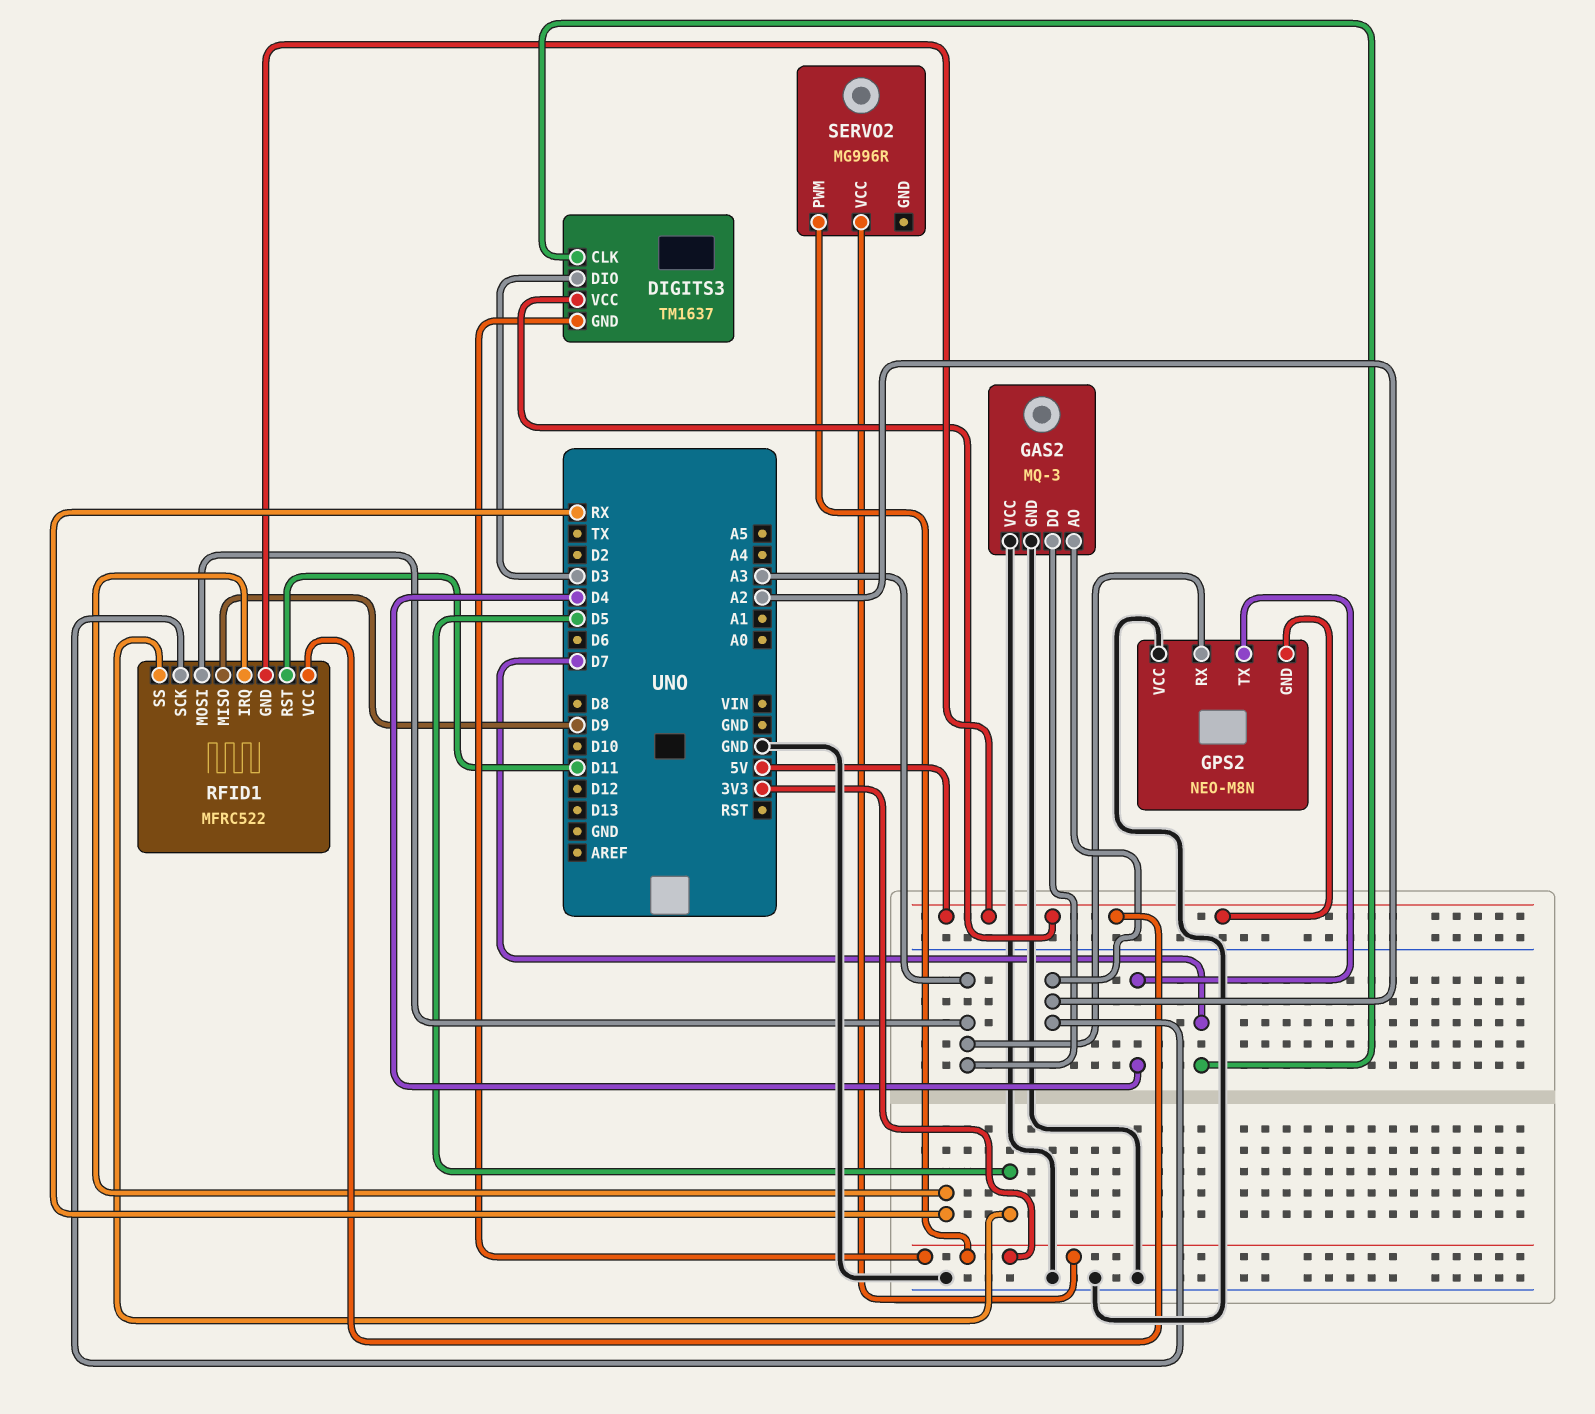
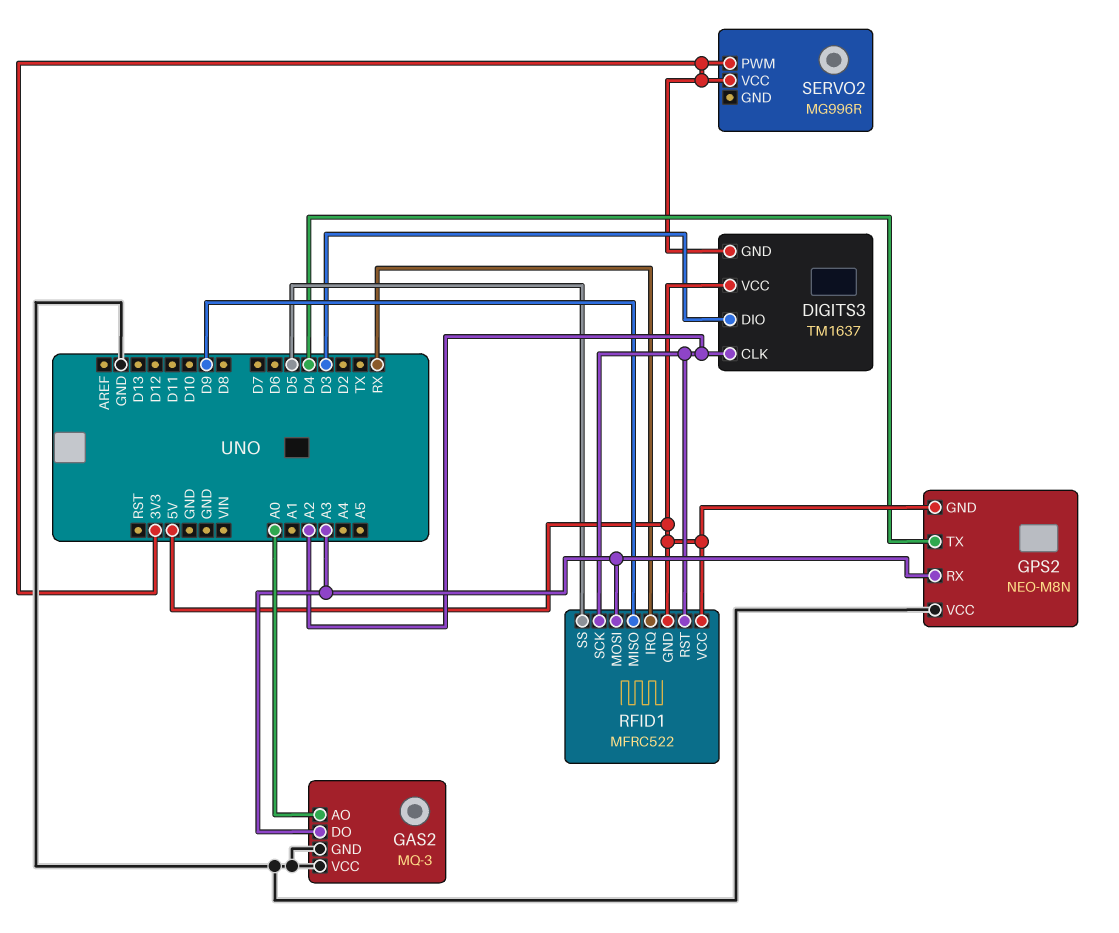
DIGITS3 pin CLK: D7 -> A2
GAS2 pin AO: A2 -> A0
RFID1 pin RST: D11 -> A2

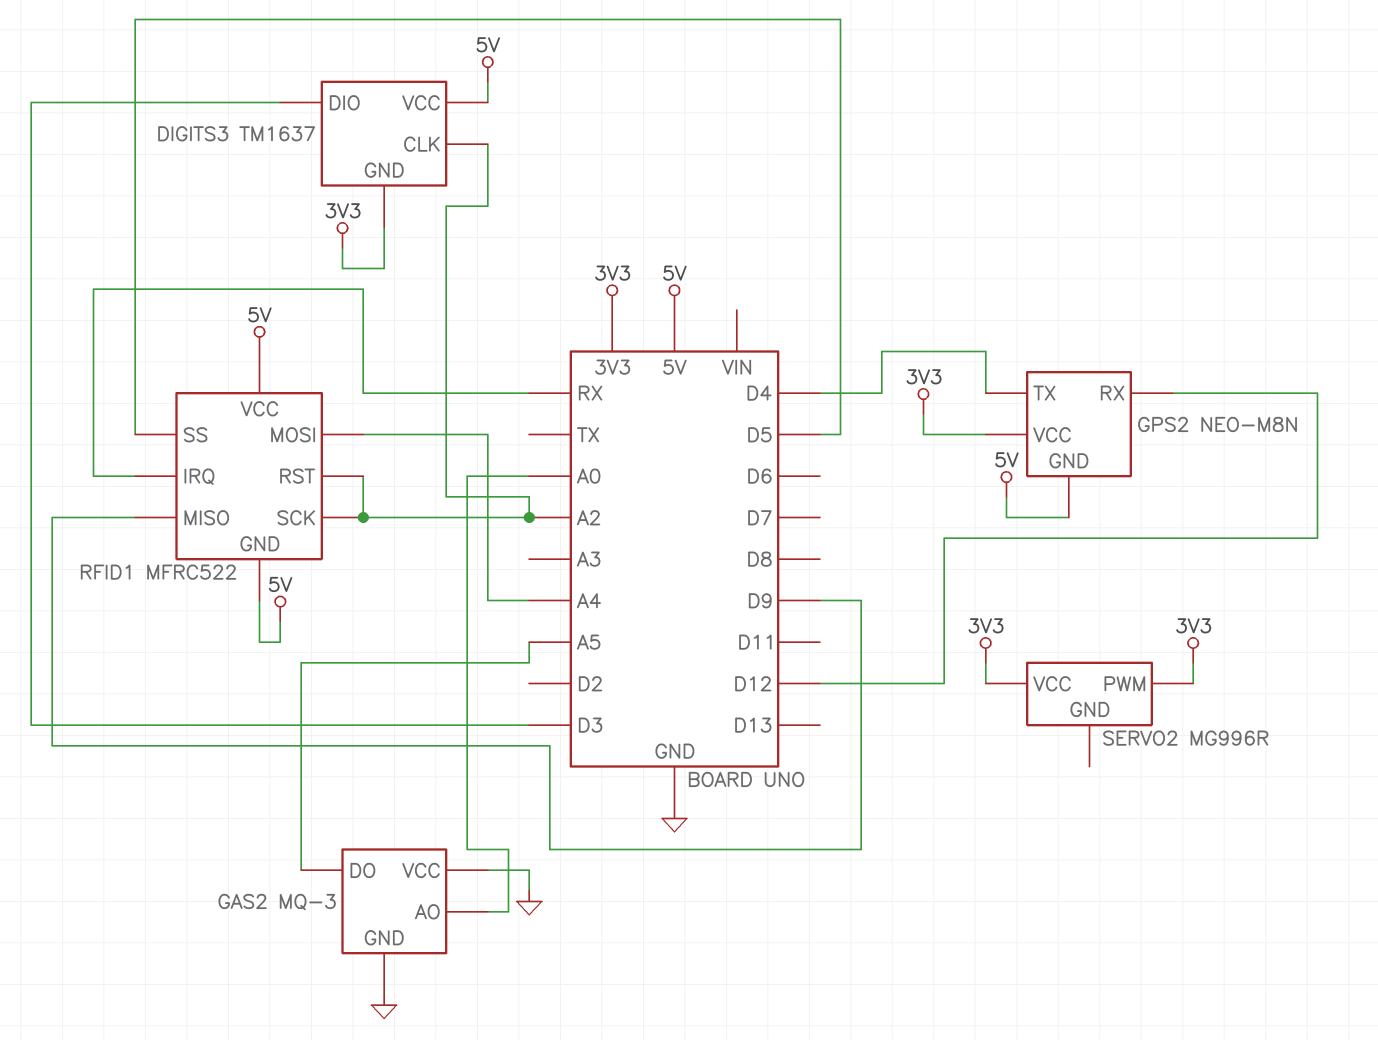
GAS2 pin DO: A3 -> A5
GPS2 pin RX: A3 -> D12
GPS2 pin VCC: GND -> 3V3
RFID1 pin MOSI: A3 -> A4

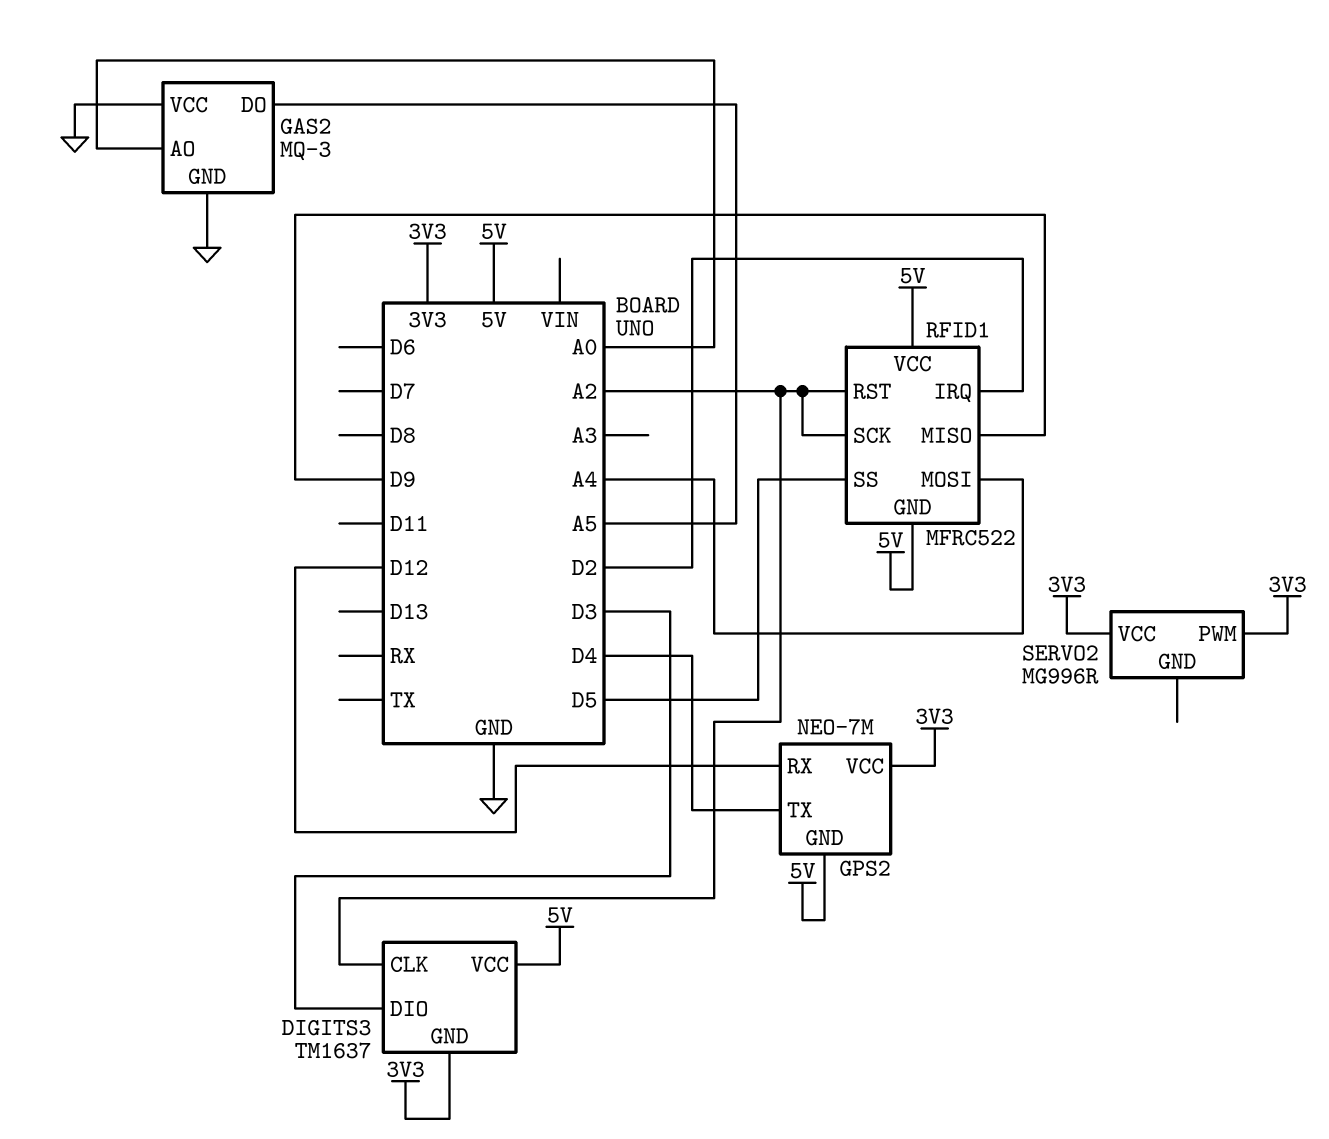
GPS2: NEO-M8N -> NEO-7M
RFID1 pin IRQ: RX -> D2

